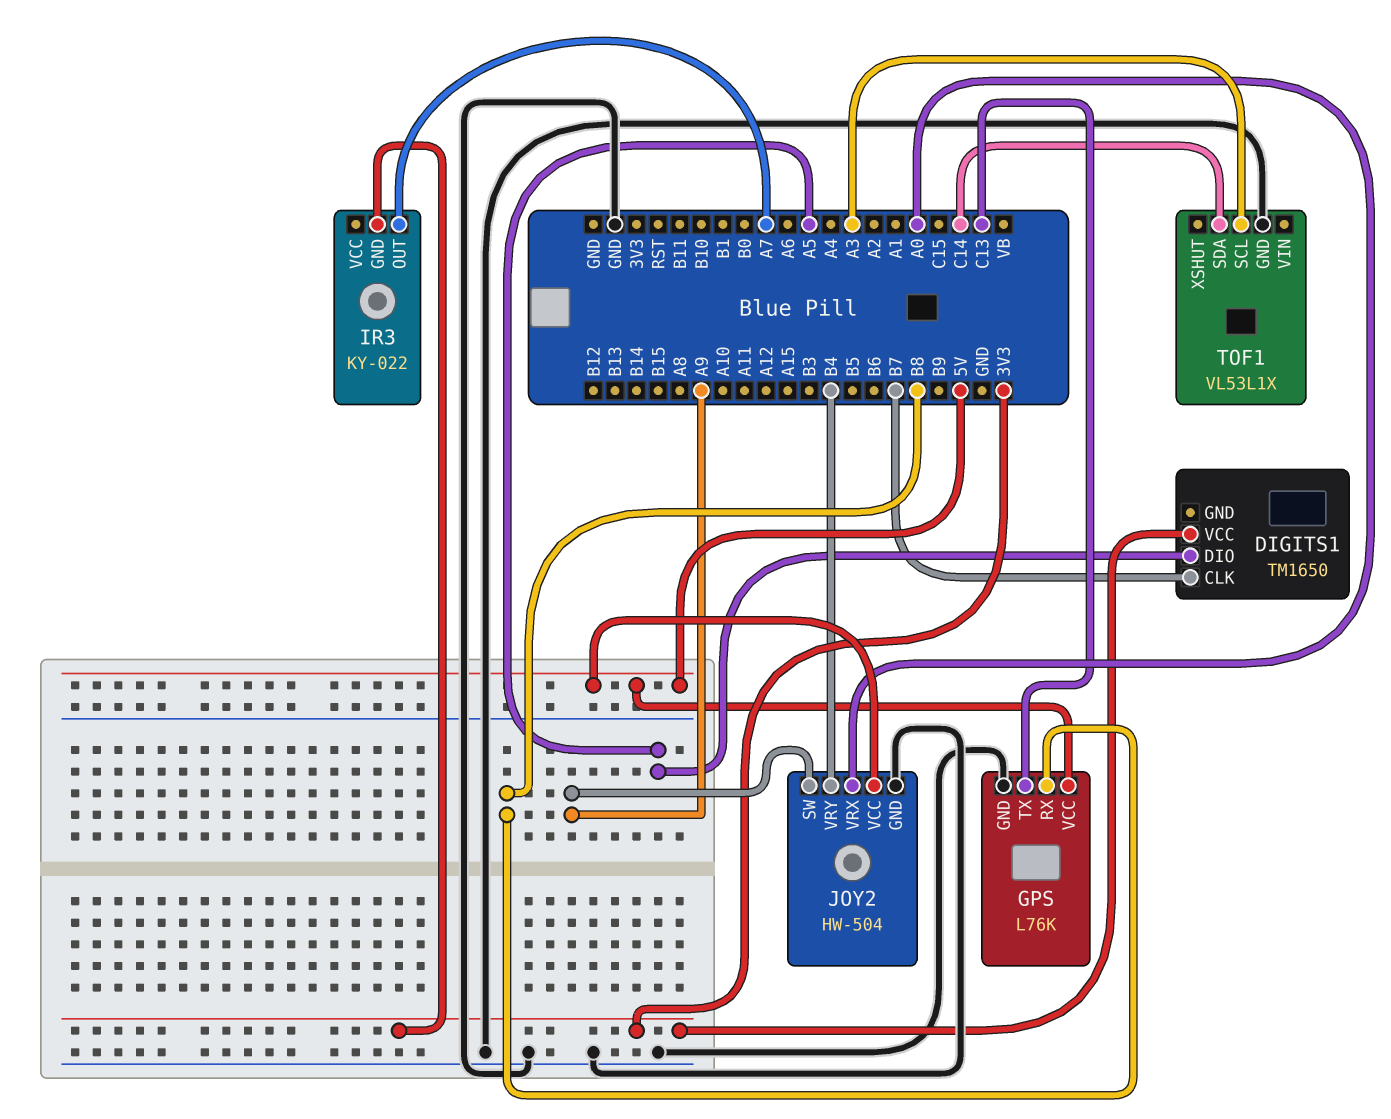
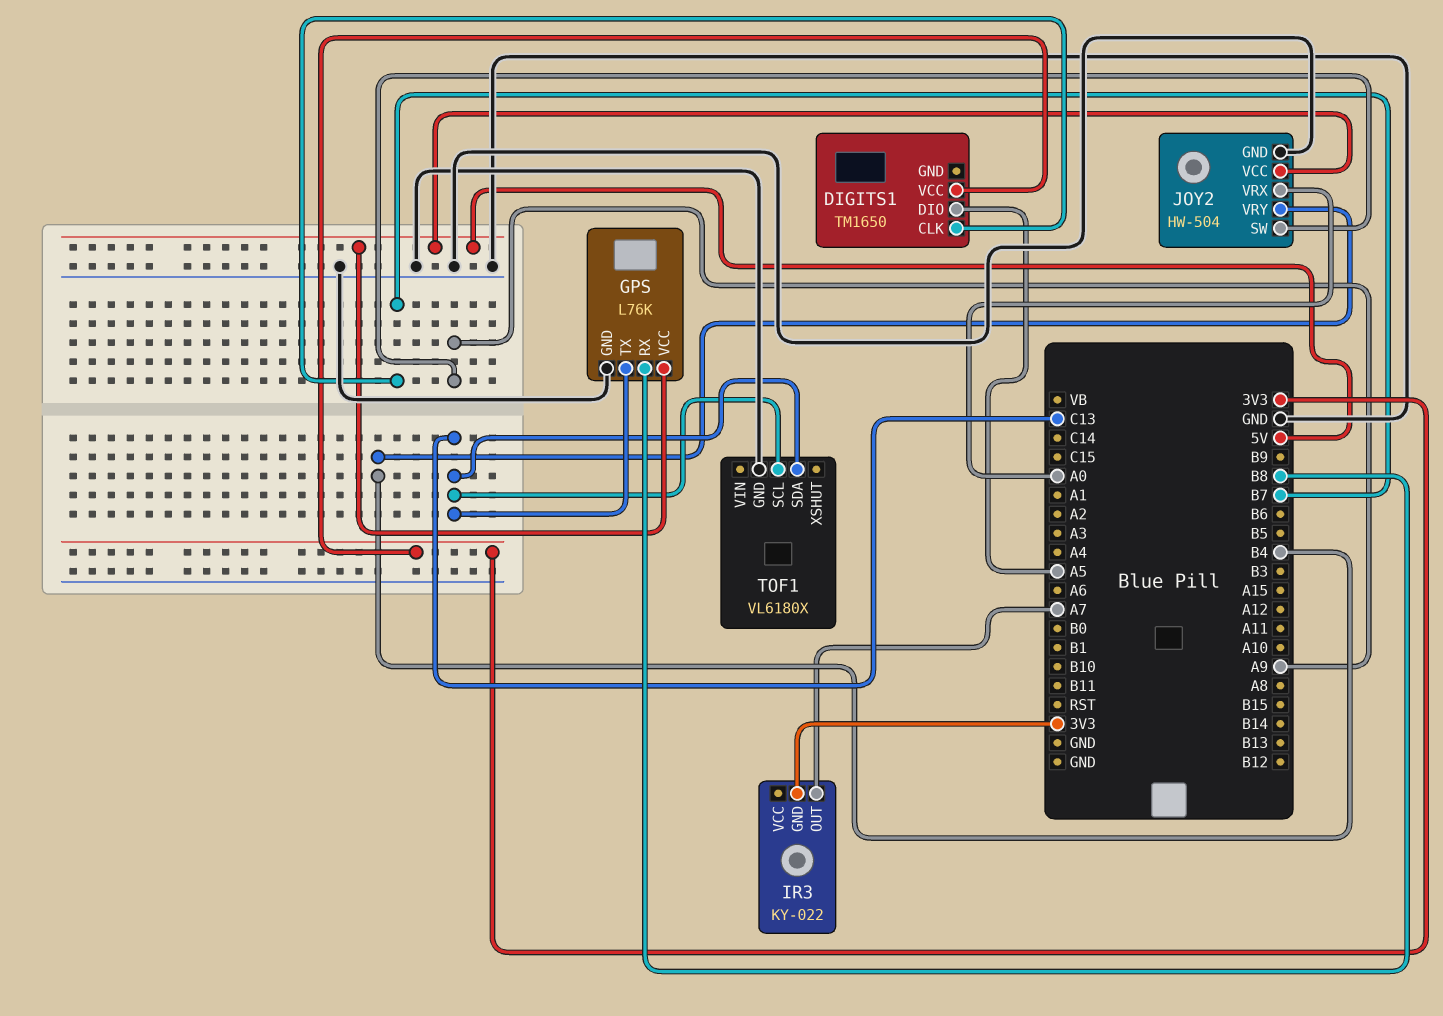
TOF1: VL53L1X -> VL6180X
TOF1 pin SCL: A3 -> C13
TOF1 pin SDA: C14 -> C13

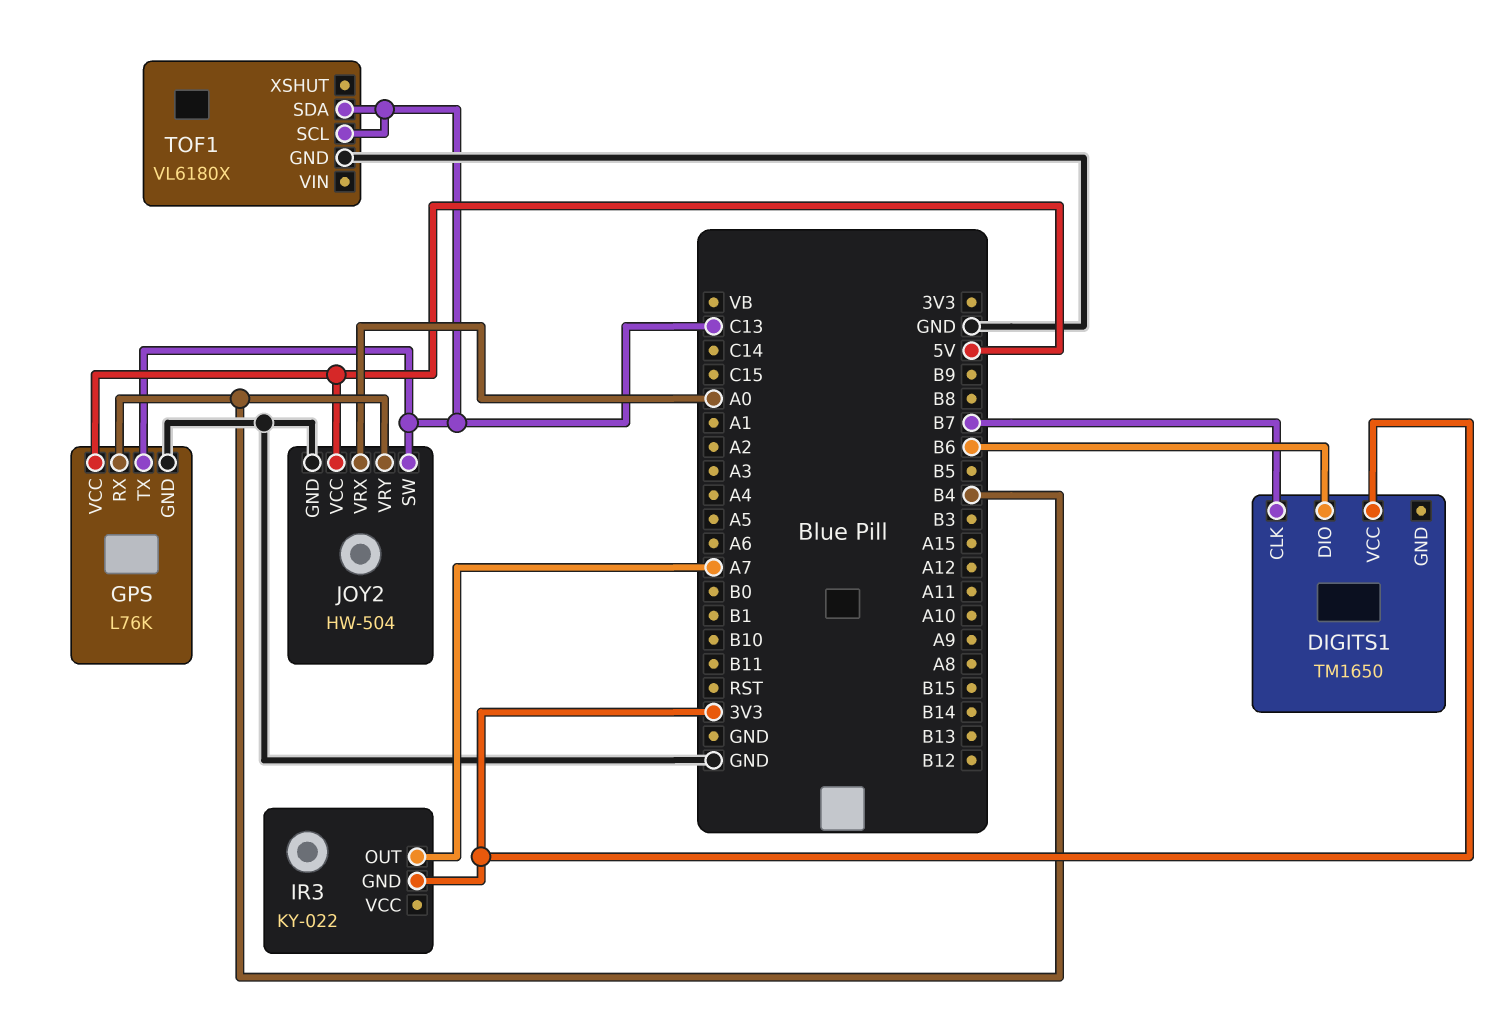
DIGITS1 pin DIO: A5 -> B6
GPS pin RX: B8 -> B4
JOY2 pin SW: A9 -> C13

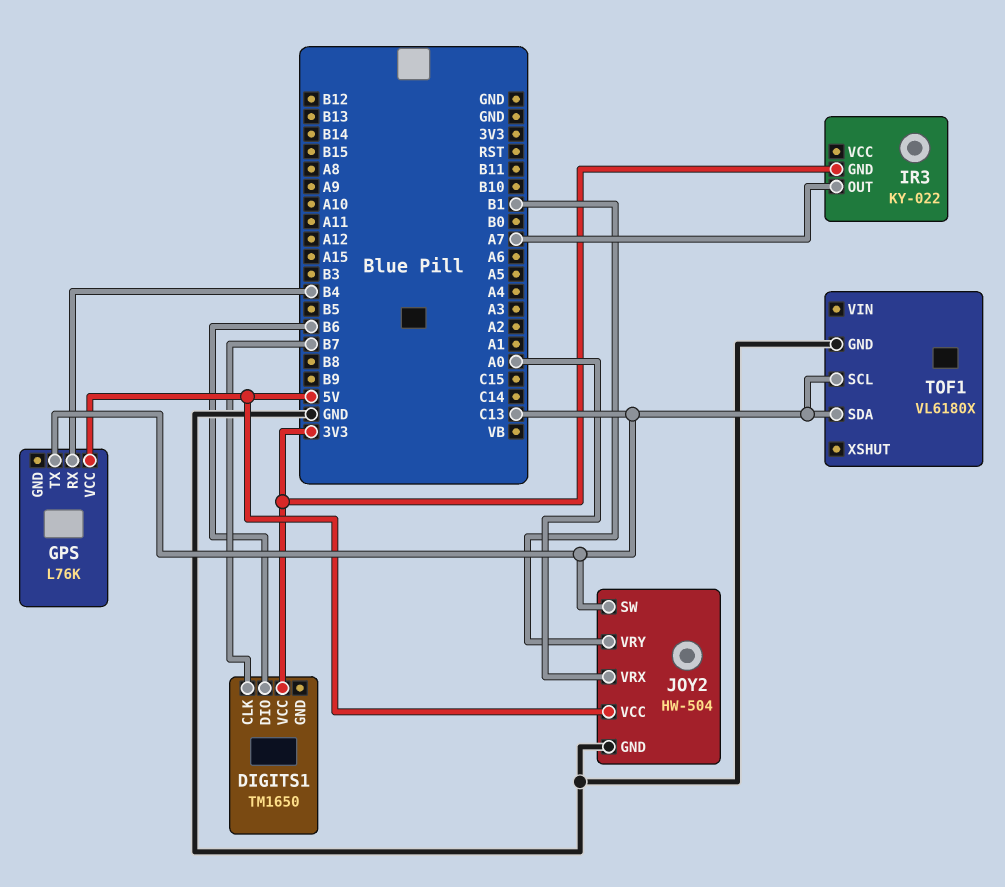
GPS pin GND: GND -> none
JOY2 pin VRY: B4 -> B1

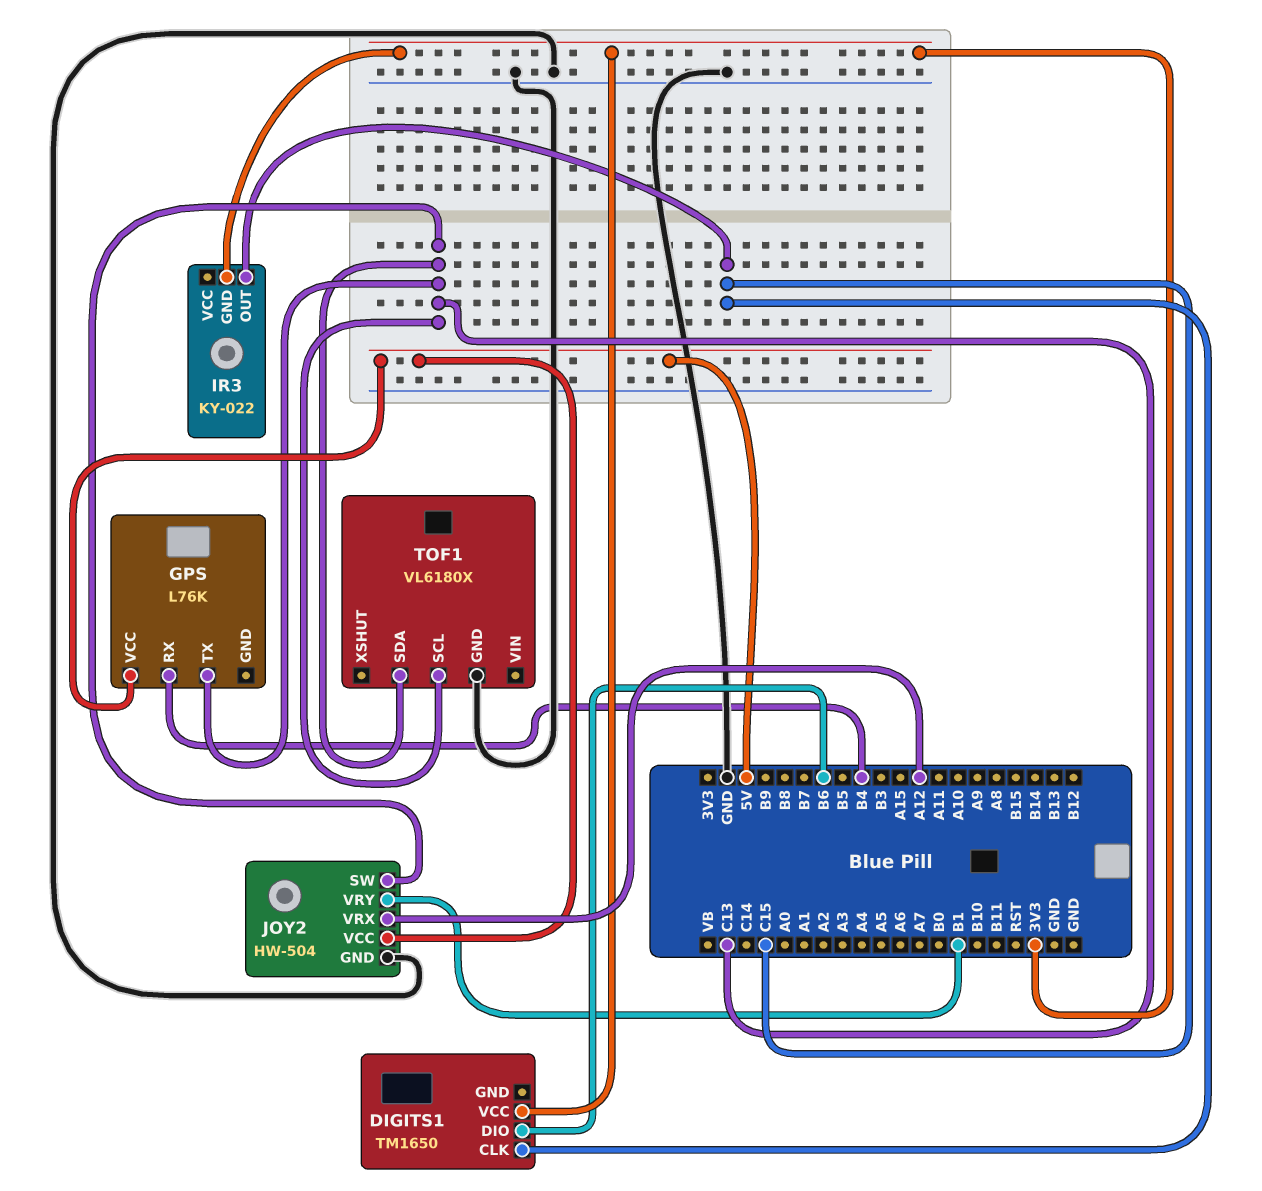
DIGITS1 pin CLK: B7 -> C15
IR3 pin OUT: A7 -> C15
JOY2 pin VRX: A0 -> A12

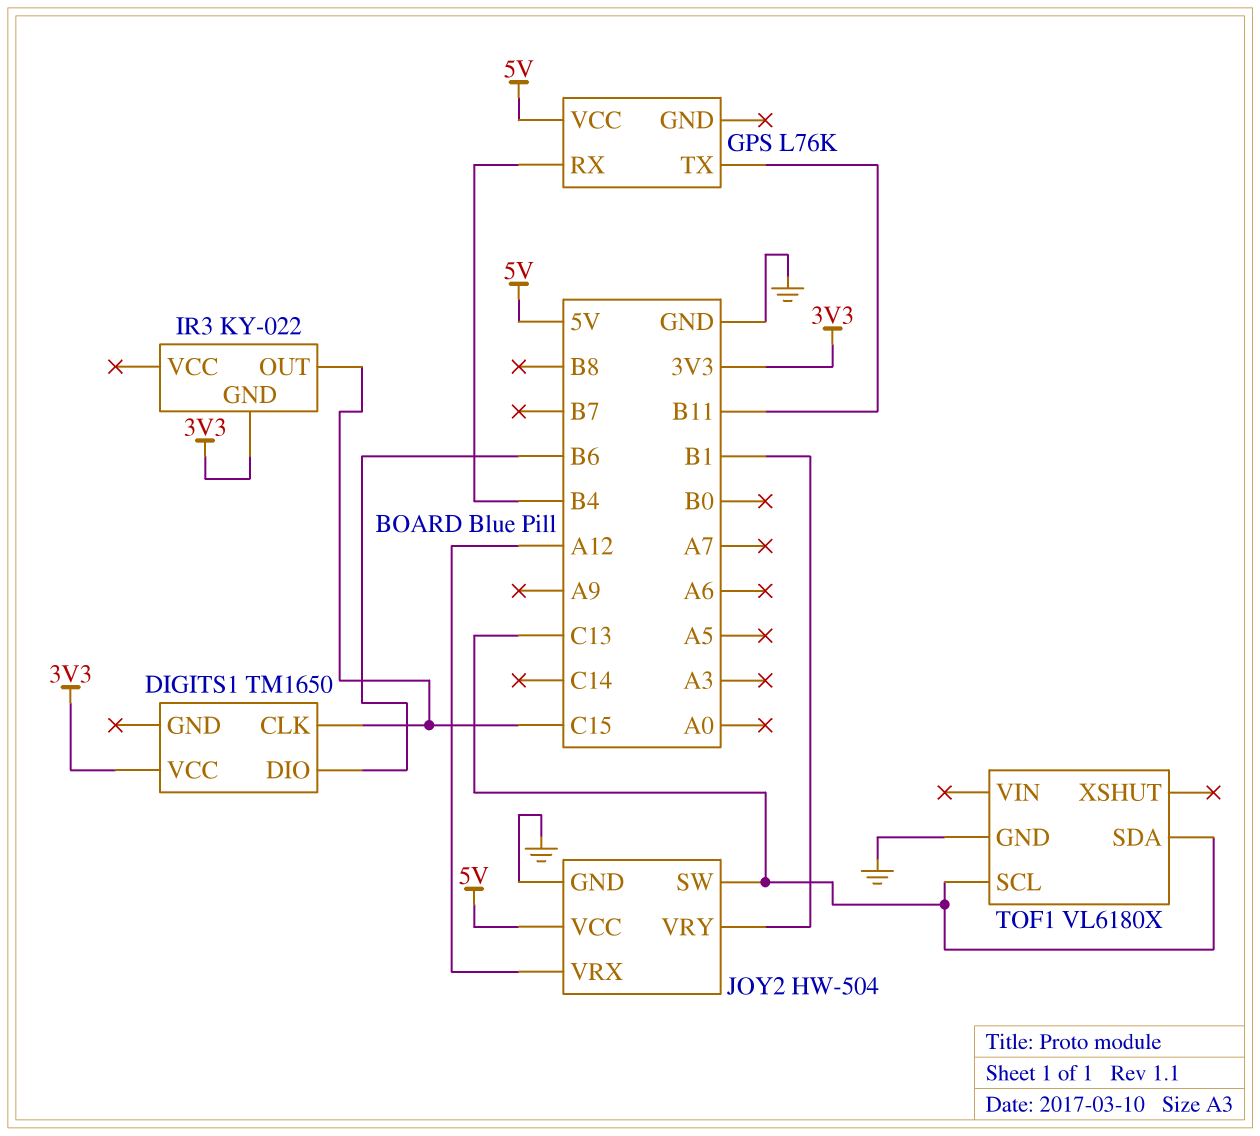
GPS pin TX: C13 -> B11

